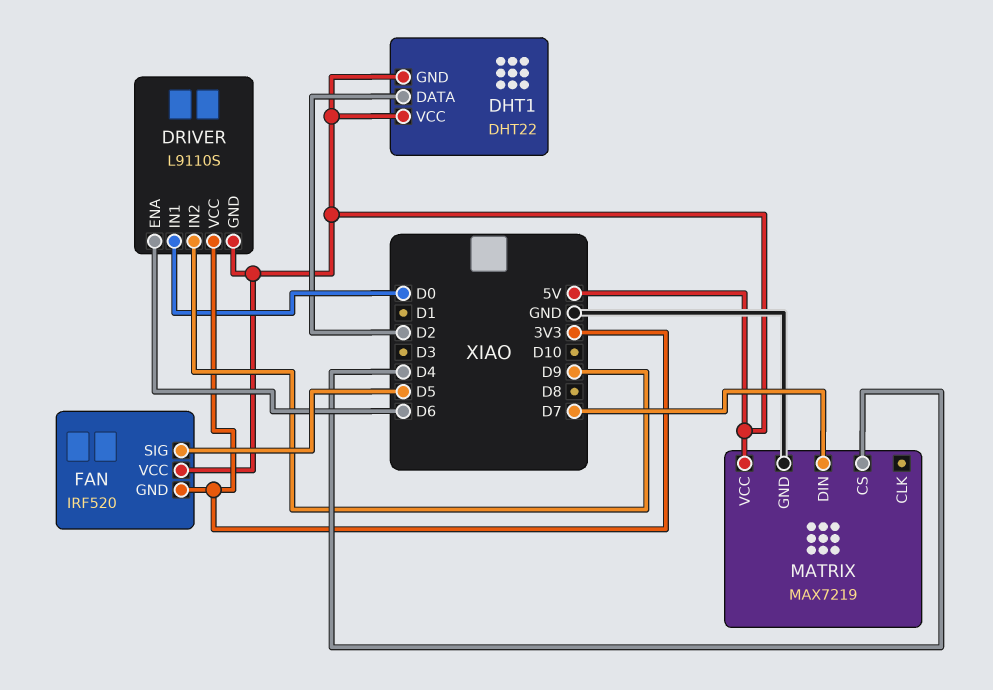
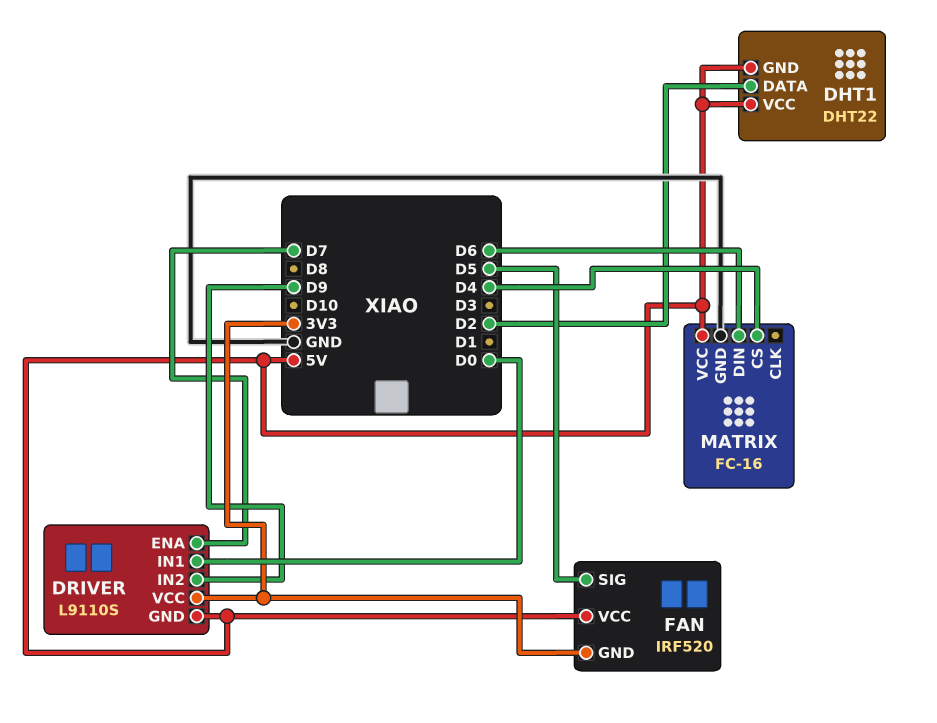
DRIVER pin ENA: D6 -> D7
MATRIX: MAX7219 -> FC-16
MATRIX pin DIN: D7 -> D6

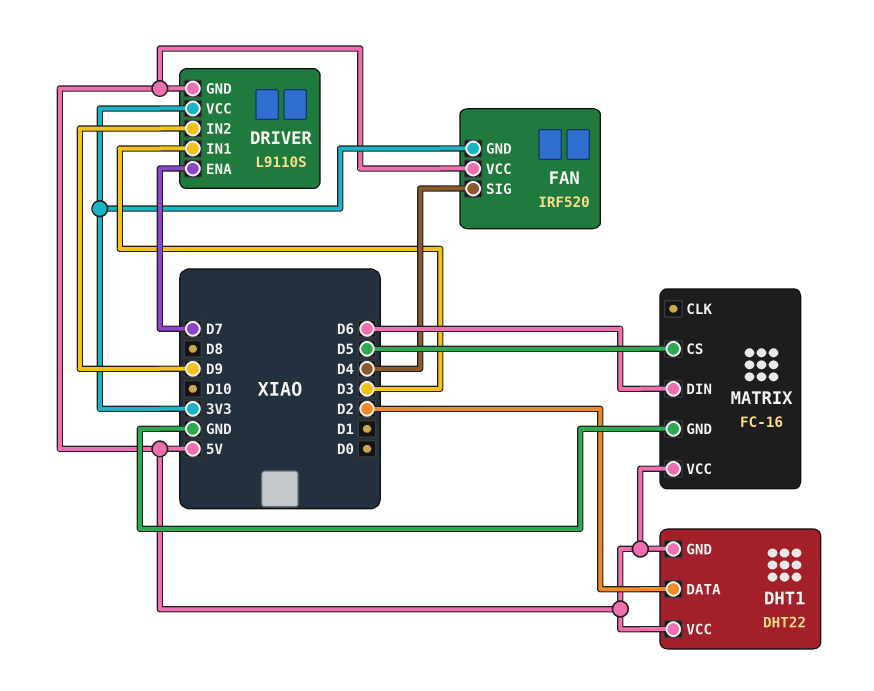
DRIVER pin IN1: D0 -> D3
FAN pin SIG: D5 -> D4
MATRIX pin CS: D4 -> D5

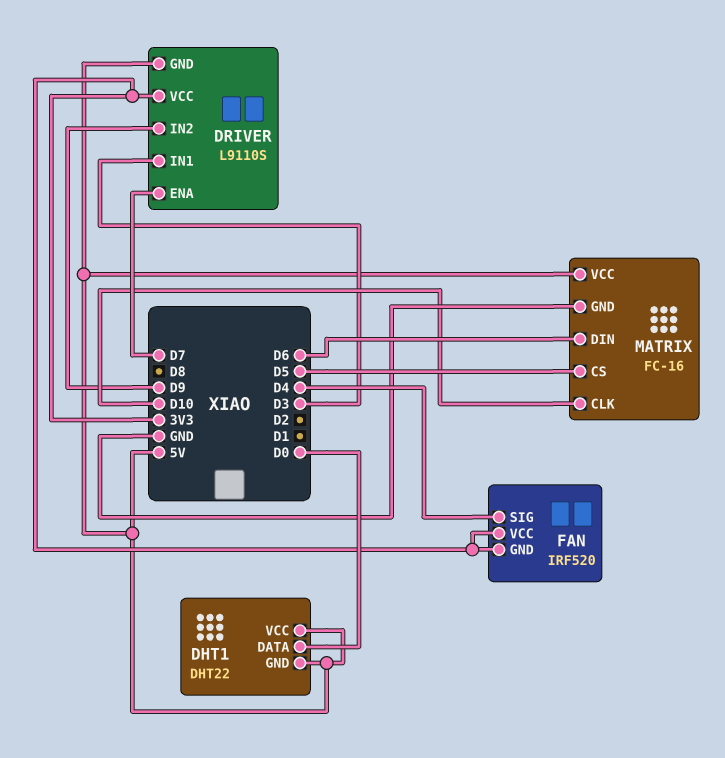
DHT1 pin DATA: D2 -> D0
FAN pin VCC: 5V -> 3V3
MATRIX pin CLK: none -> D10

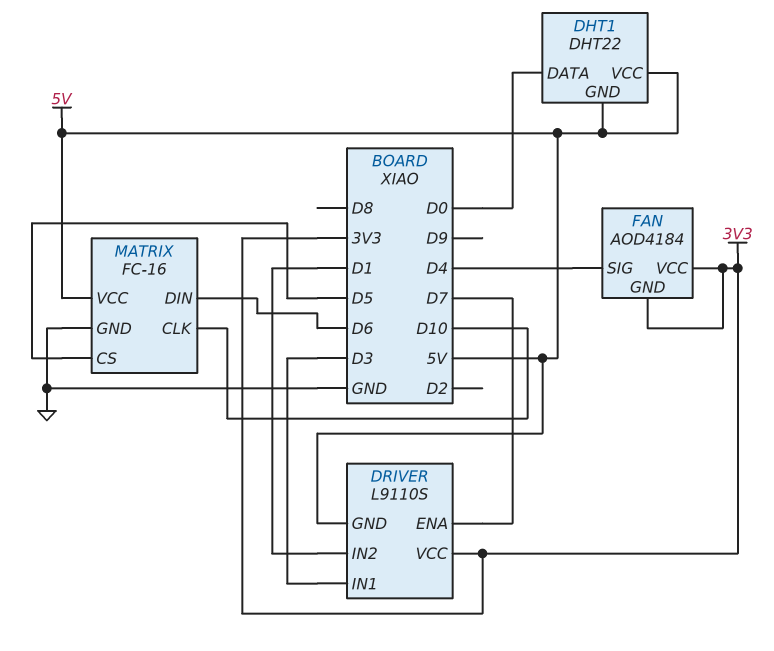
DRIVER pin IN2: D9 -> D1
FAN: IRF520 -> AOD4184

